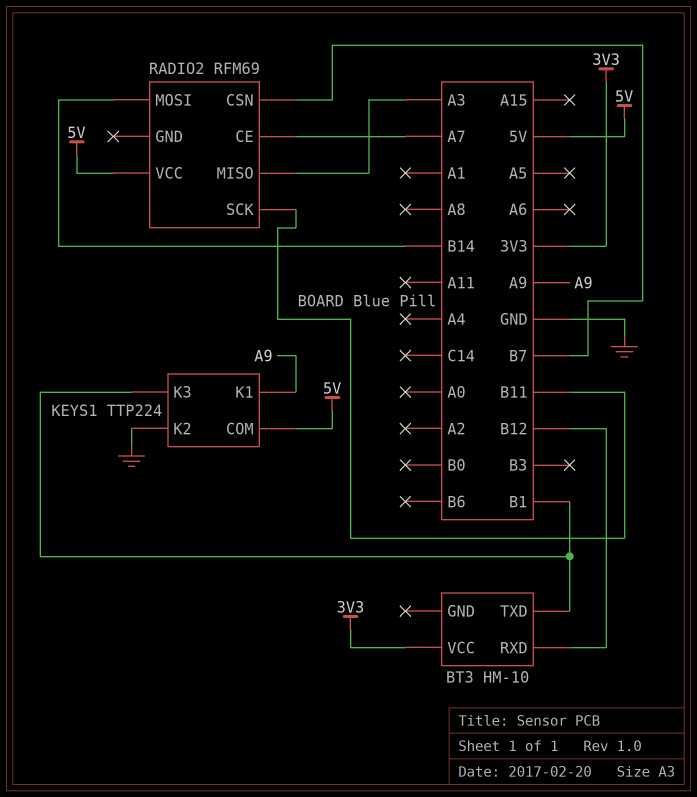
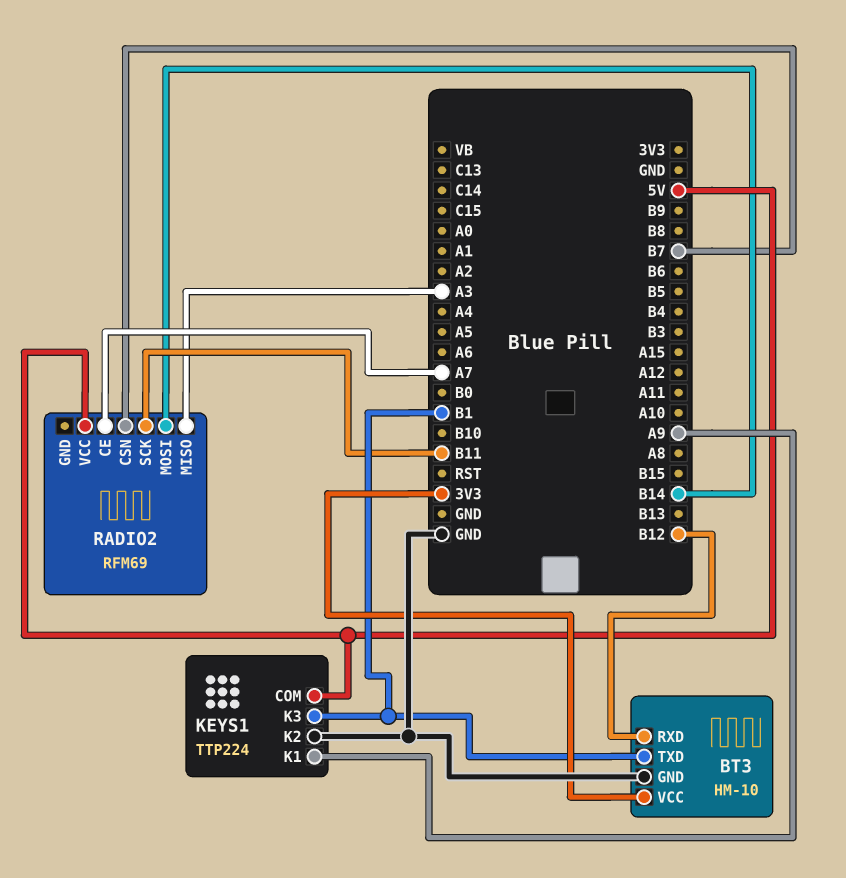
BT3 pin GND: none -> GND

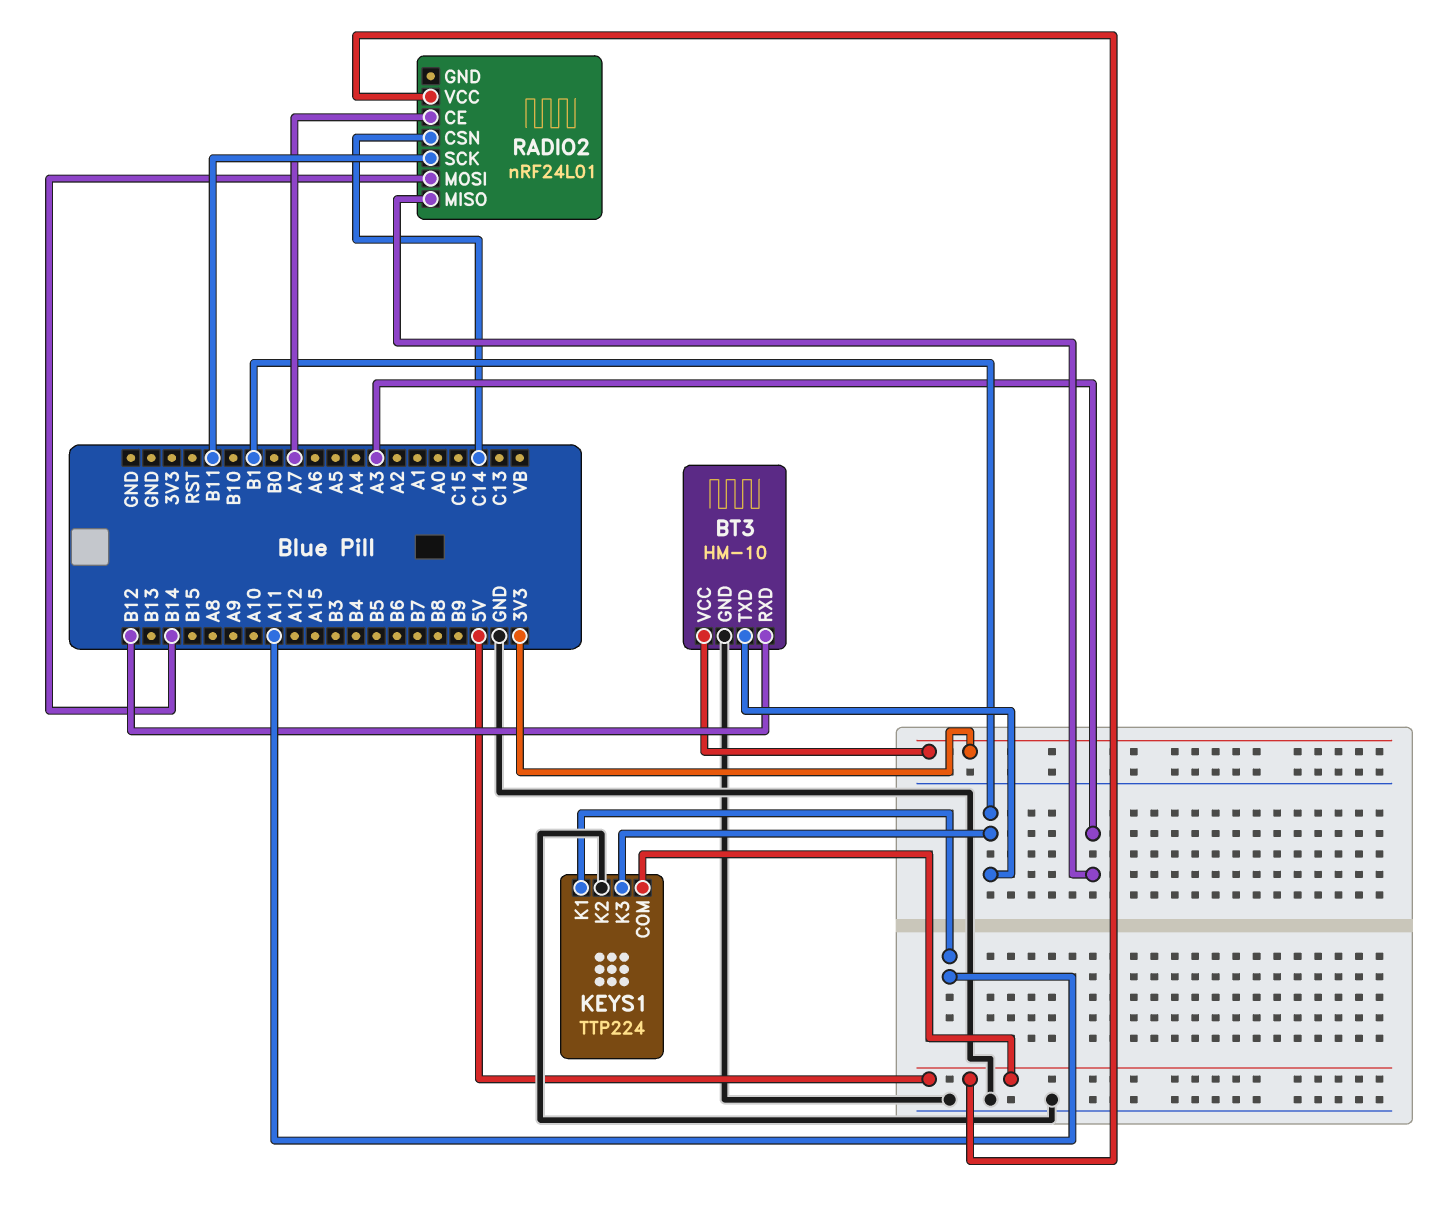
KEYS1 pin K1: A9 -> A11
RADIO2: RFM69 -> nRF24L01
RADIO2 pin CSN: B7 -> C14

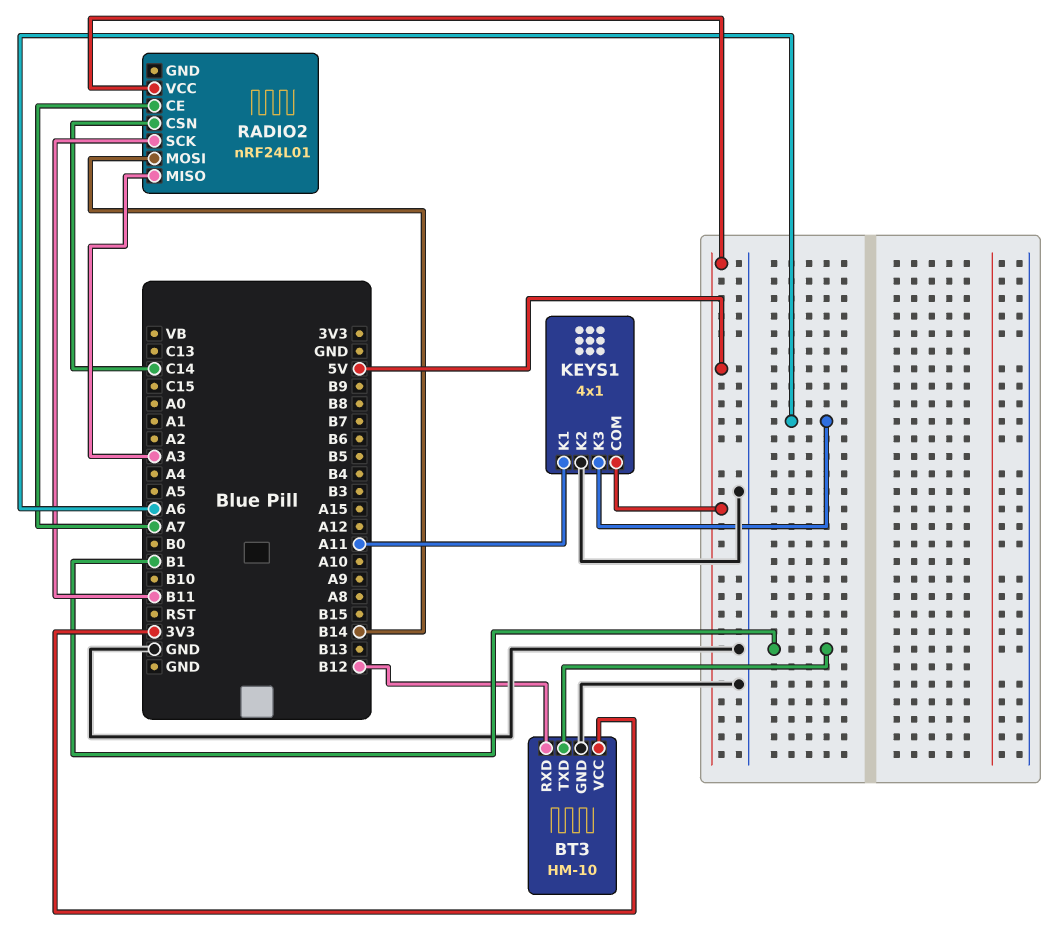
KEYS1: TTP224 -> 4x1
KEYS1 pin K3: B1 -> A6

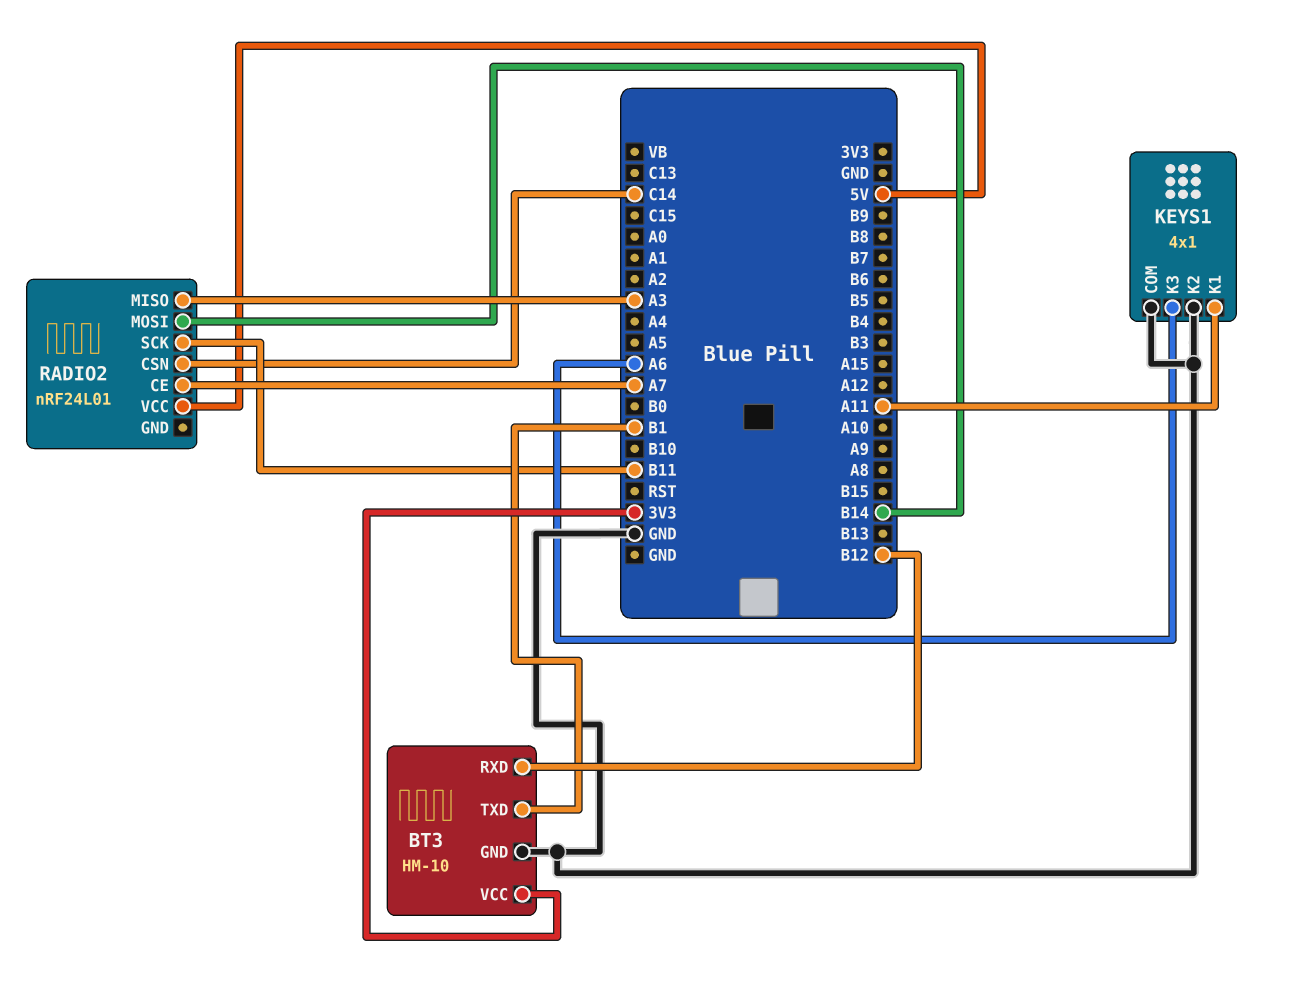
KEYS1 pin COM: 5V -> GND

